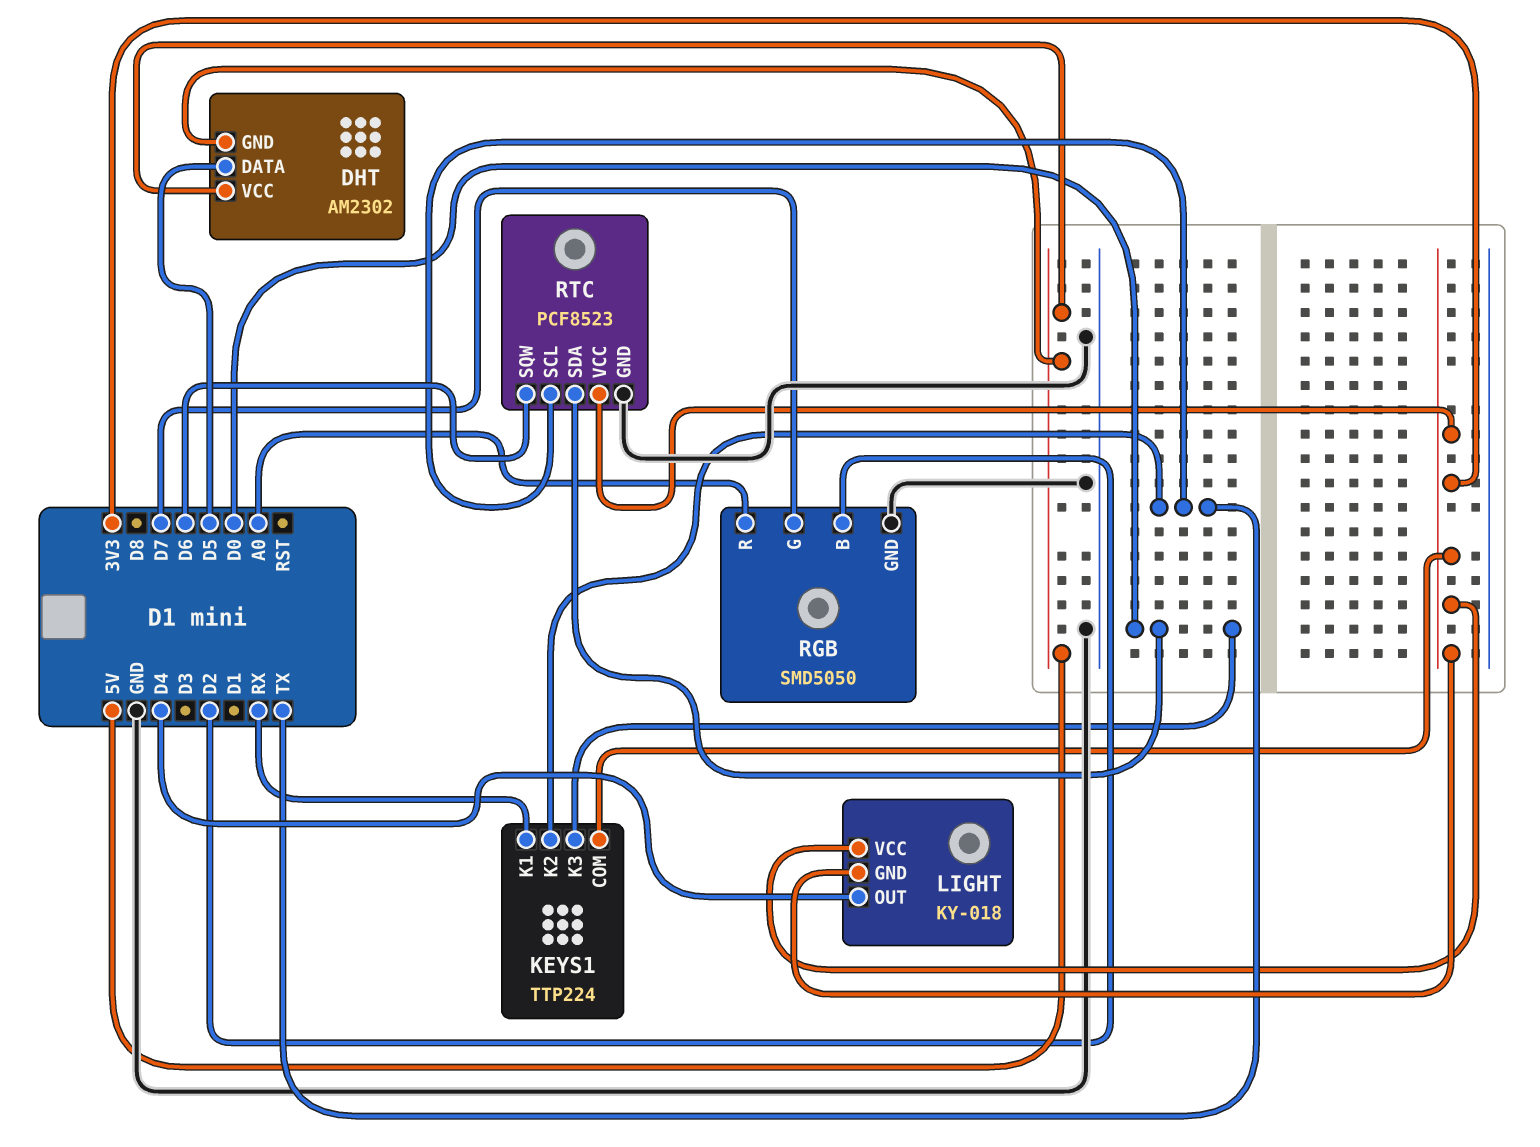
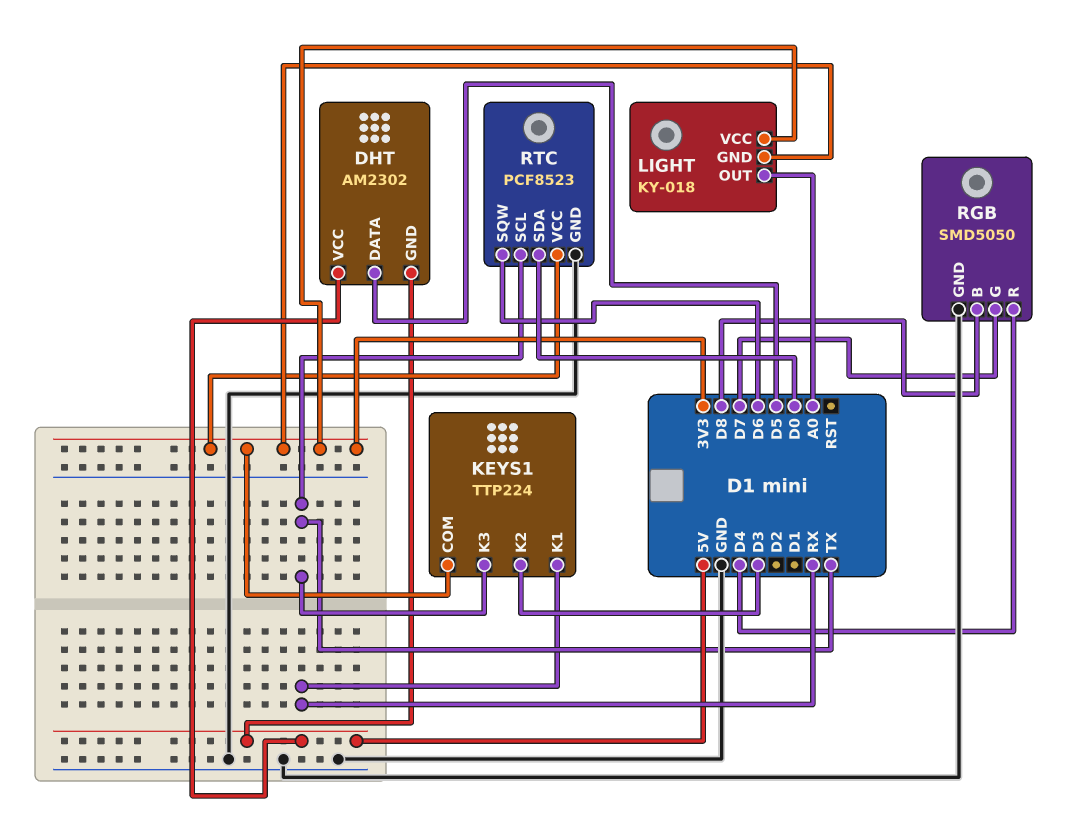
KEYS1 pin K2: TX -> D3
KEYS1 pin K3: D0 -> TX
LIGHT pin OUT: D4 -> A0
RGB pin B: D2 -> D8
RGB pin R: A0 -> D4

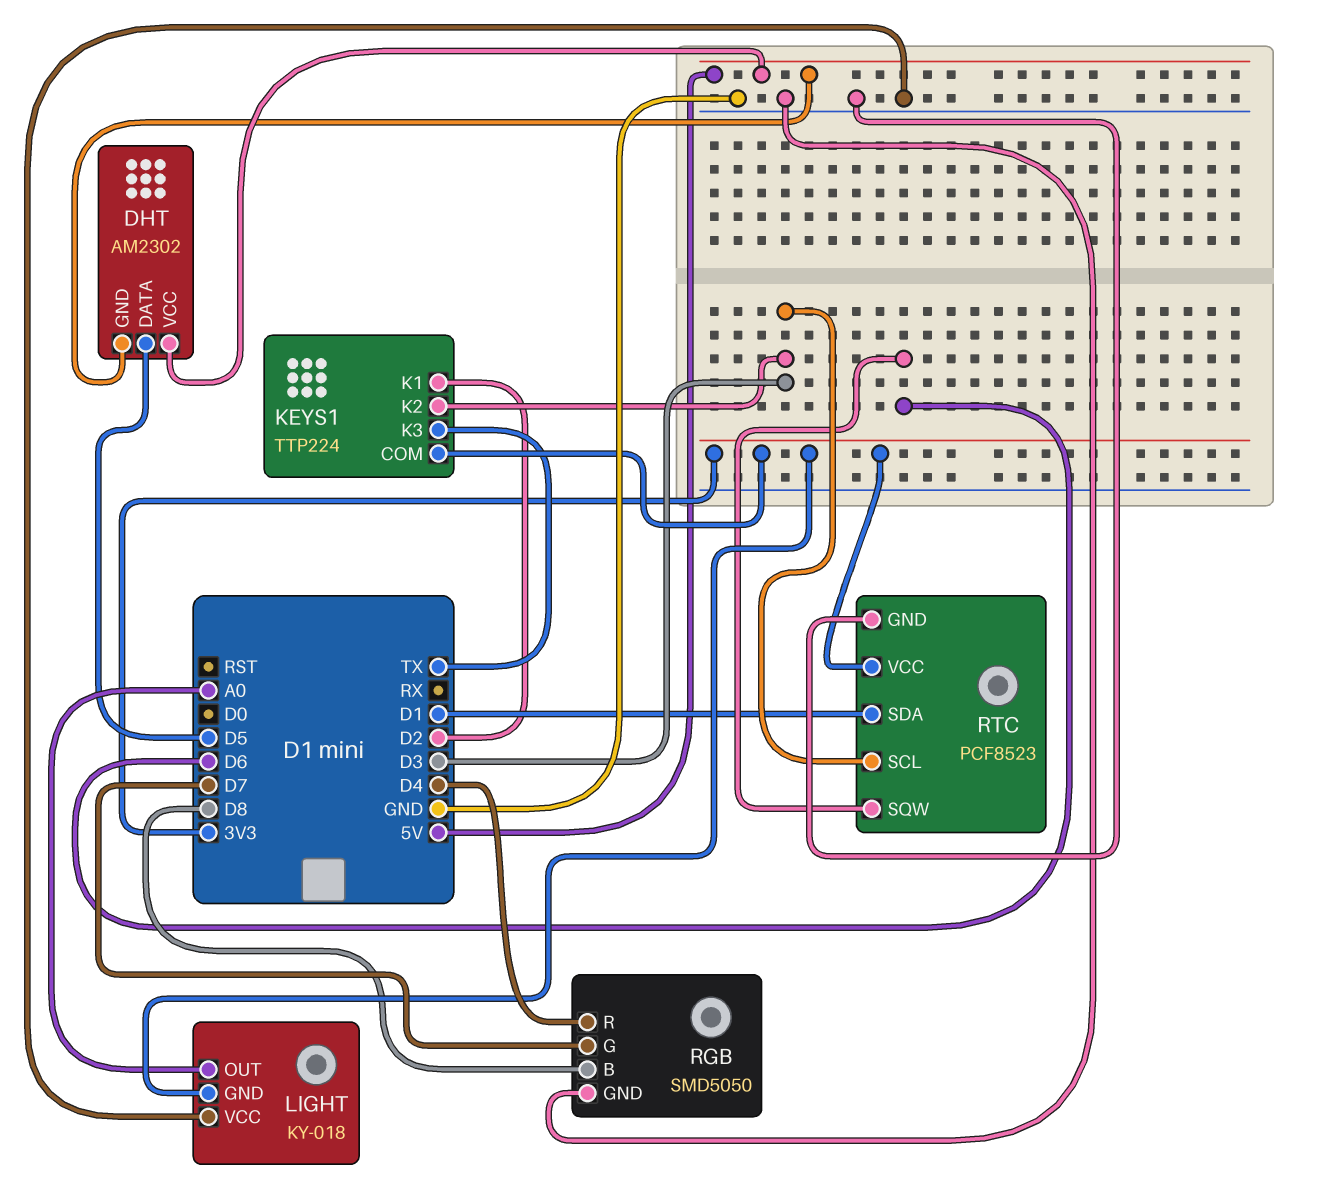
KEYS1 pin K1: RX -> D2
LIGHT pin VCC: 3V3 -> GND
RTC pin SCL: TX -> D3
RTC pin SDA: D0 -> D1

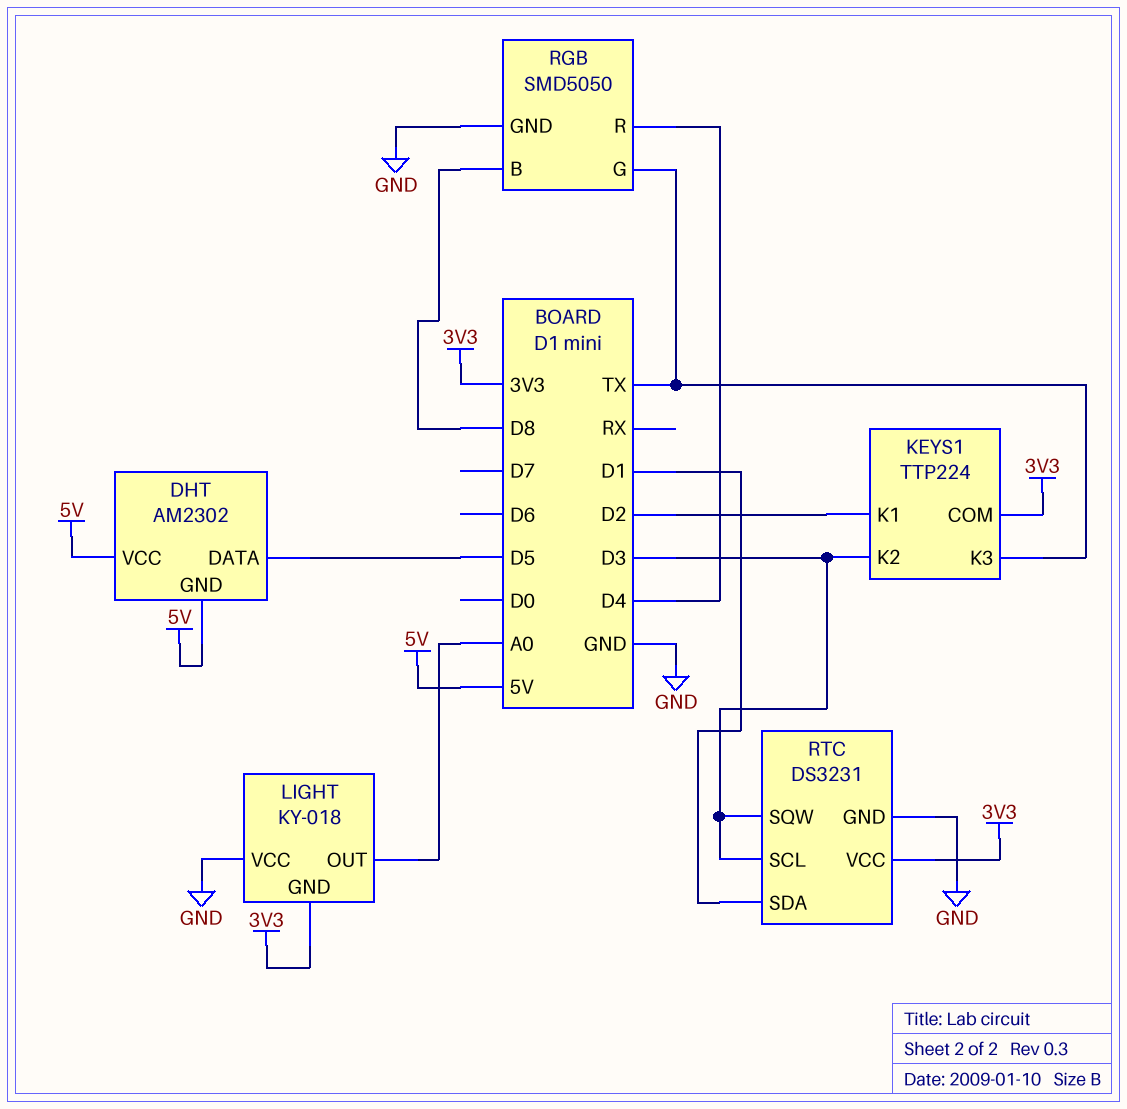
RGB pin G: D7 -> TX
RTC: PCF8523 -> DS3231
RTC pin SQW: D6 -> D3

